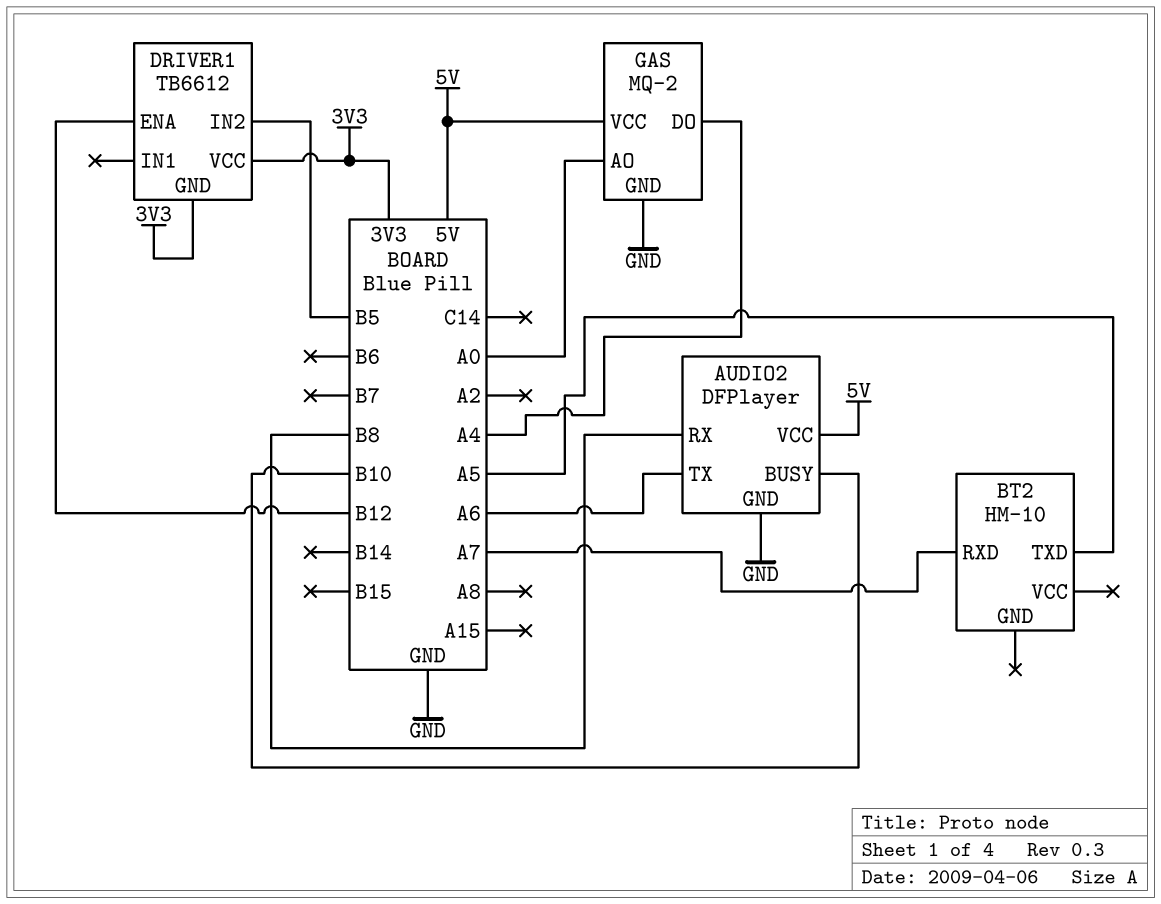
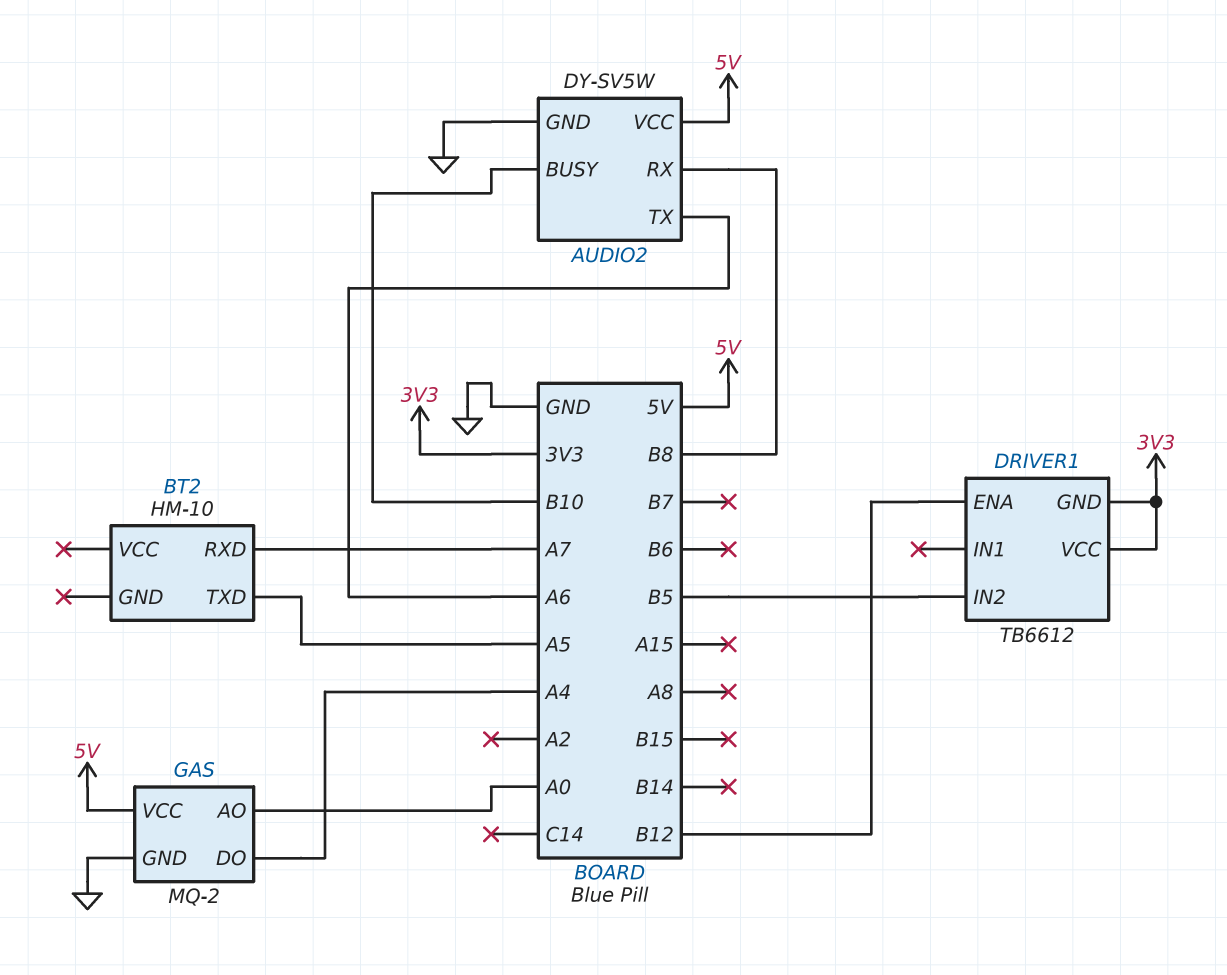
AUDIO2: DFPlayer -> DY-SV5W

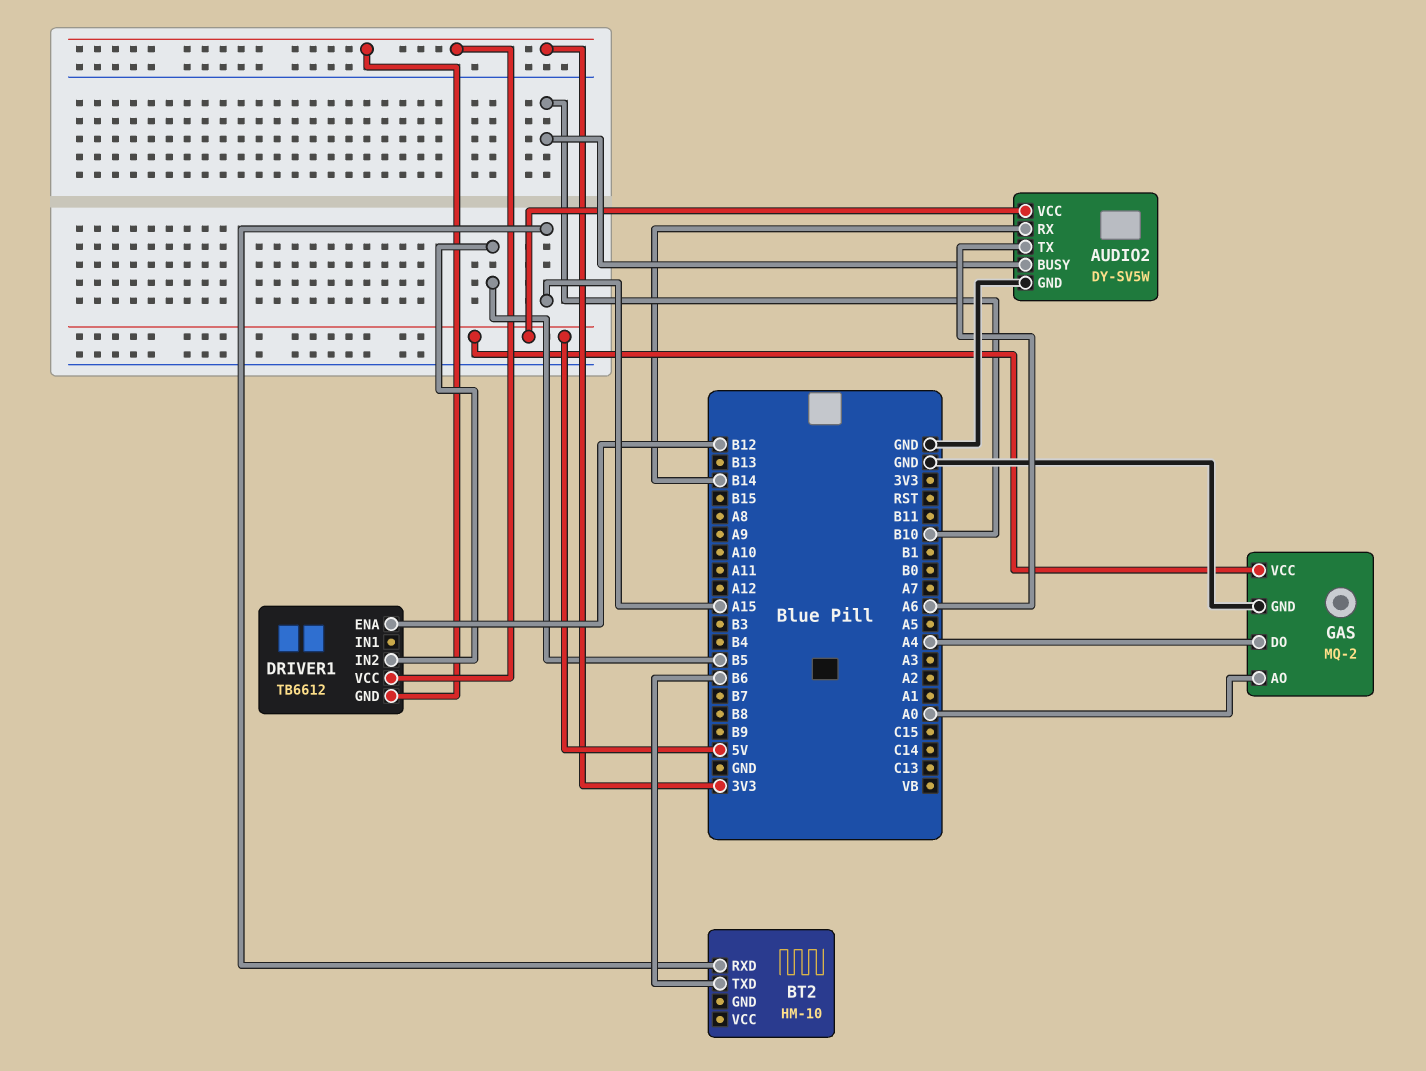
AUDIO2 pin RX: B8 -> B14
BT2 pin RXD: A7 -> A15
BT2 pin TXD: A5 -> B6

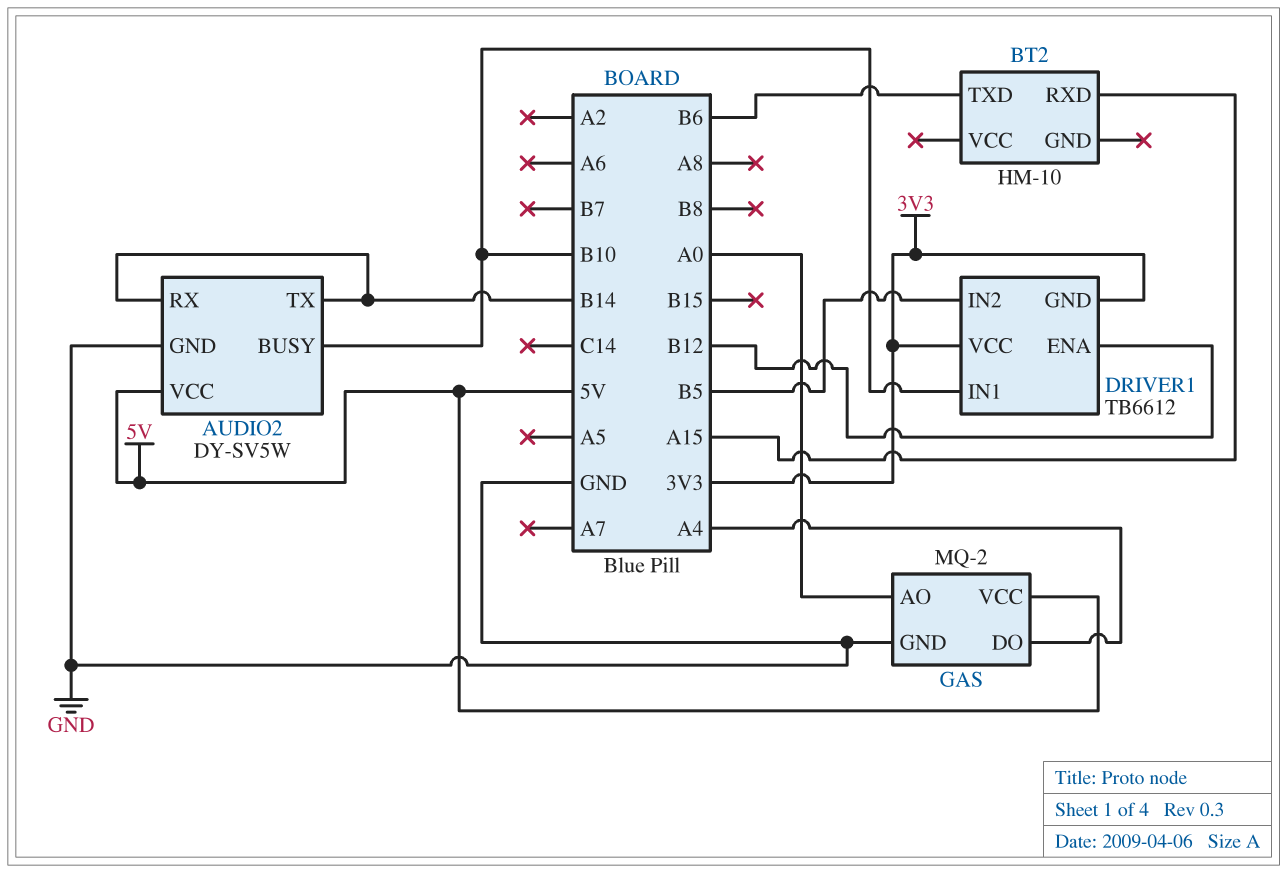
AUDIO2 pin TX: A6 -> B14
DRIVER1 pin IN1: none -> B10

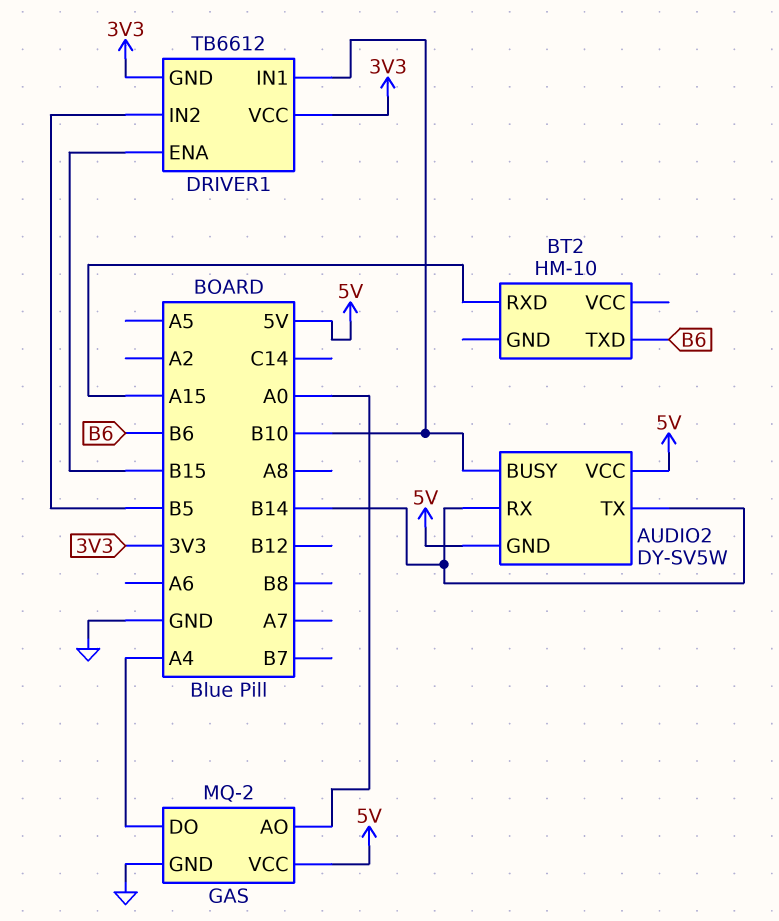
AUDIO2 pin GND: GND -> 5V
DRIVER1 pin ENA: B12 -> B15

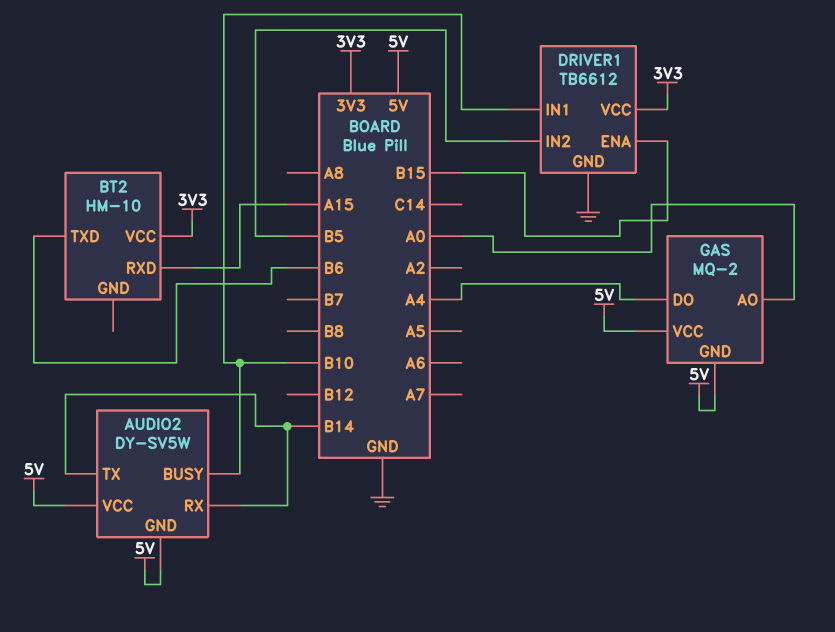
BT2 pin VCC: none -> 3V3
DRIVER1 pin GND: 3V3 -> GND
GAS pin GND: GND -> 5V

